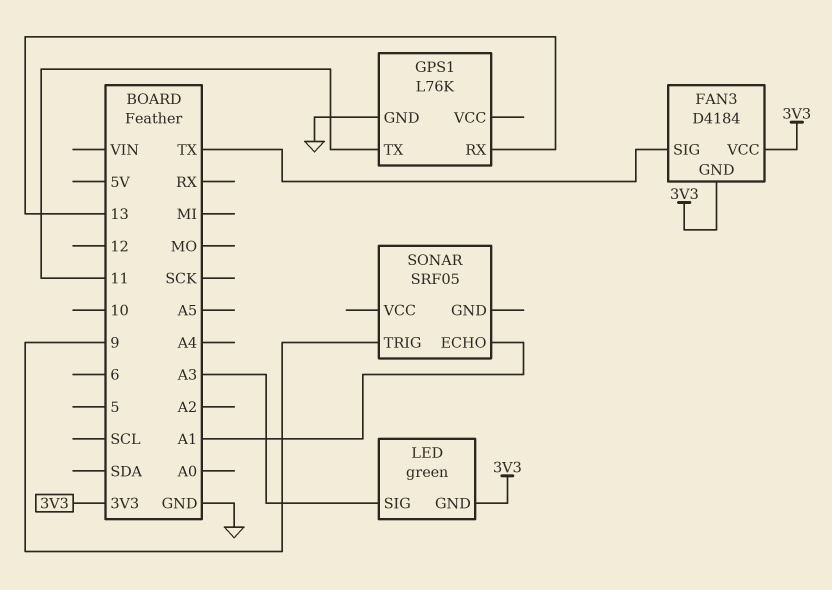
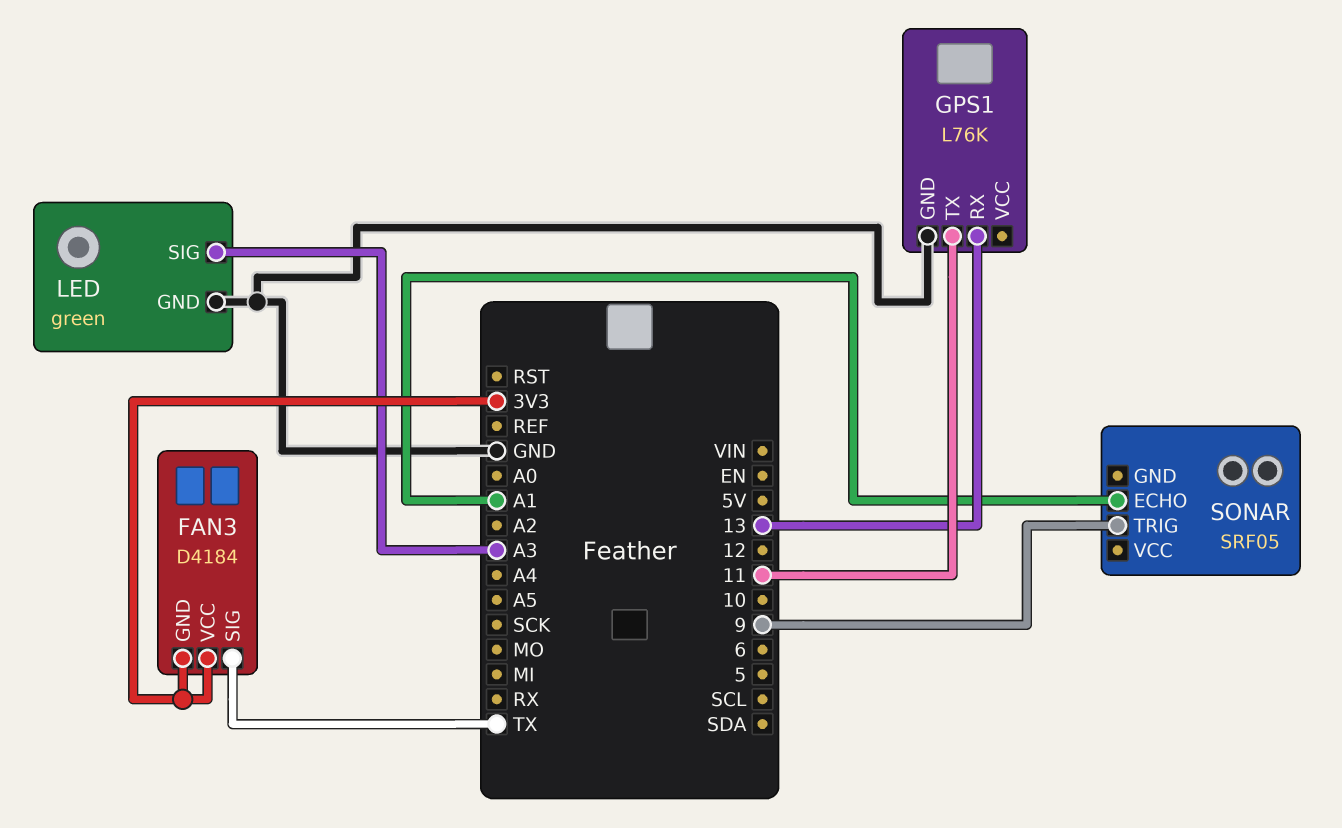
LED pin GND: 3V3 -> GND

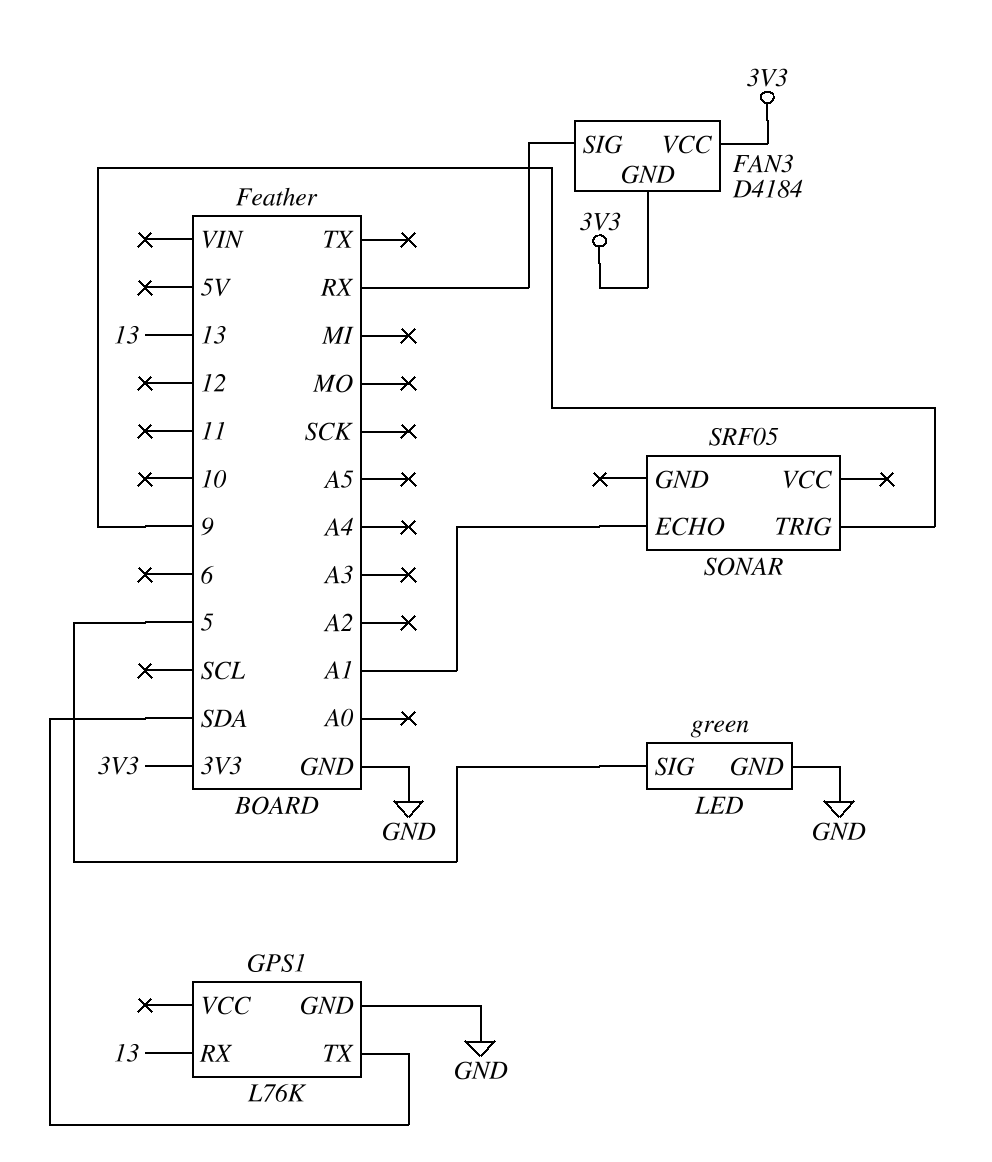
FAN3 pin SIG: TX -> RX
GPS1 pin TX: 11 -> SDA
LED pin SIG: A3 -> 5

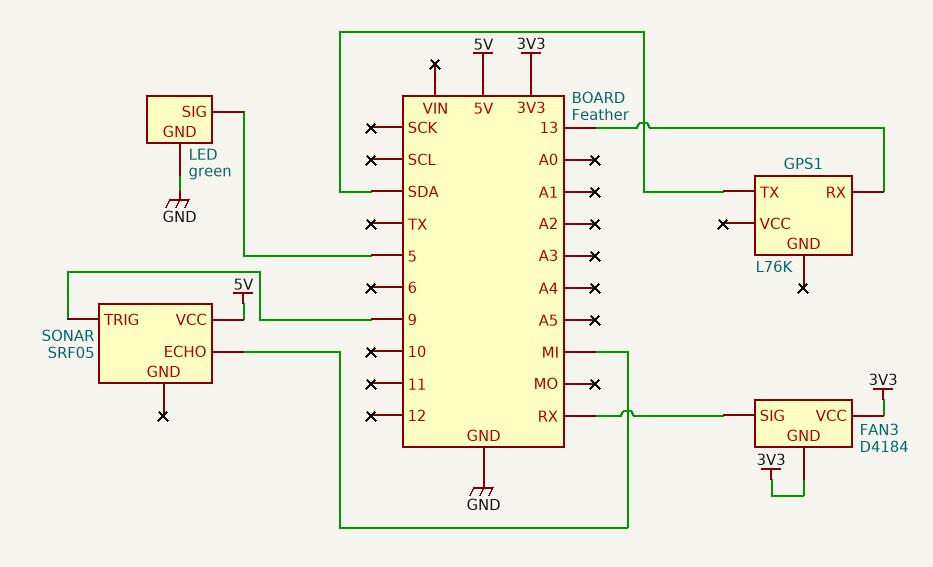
GPS1 pin GND: GND -> none
SONAR pin ECHO: A1 -> MI
SONAR pin VCC: none -> 5V

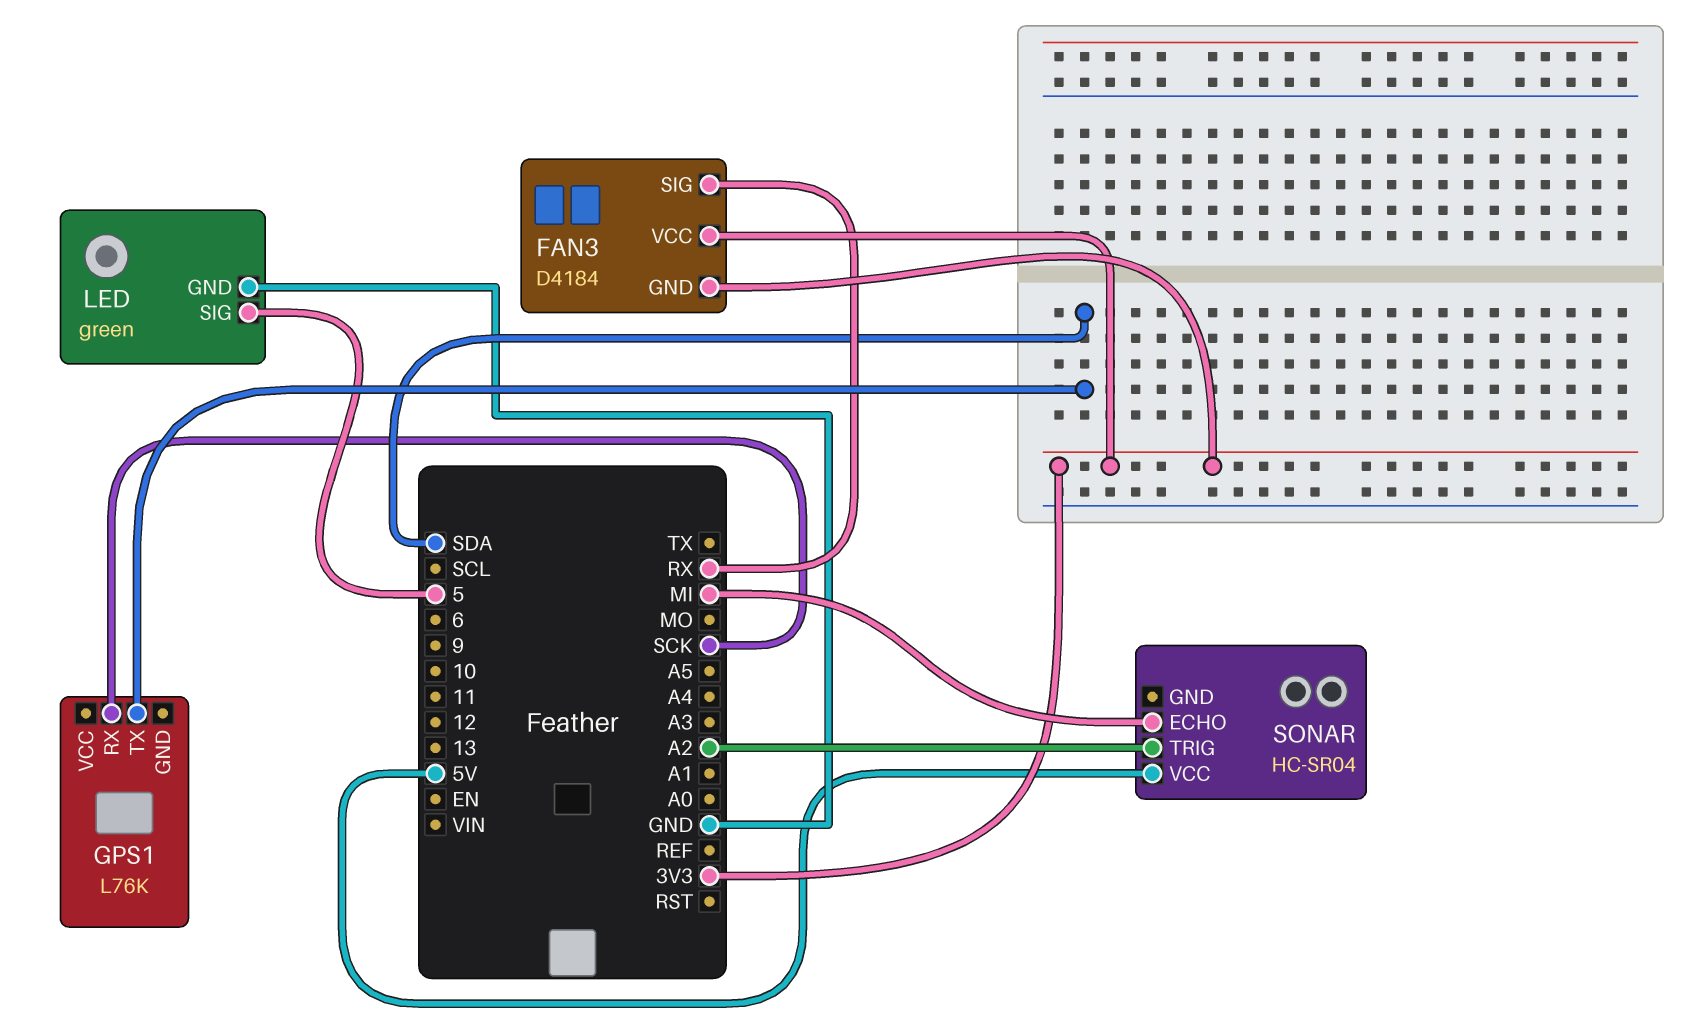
GPS1 pin RX: 13 -> SCK
SONAR: SRF05 -> HC-SR04
SONAR pin TRIG: 9 -> A2

